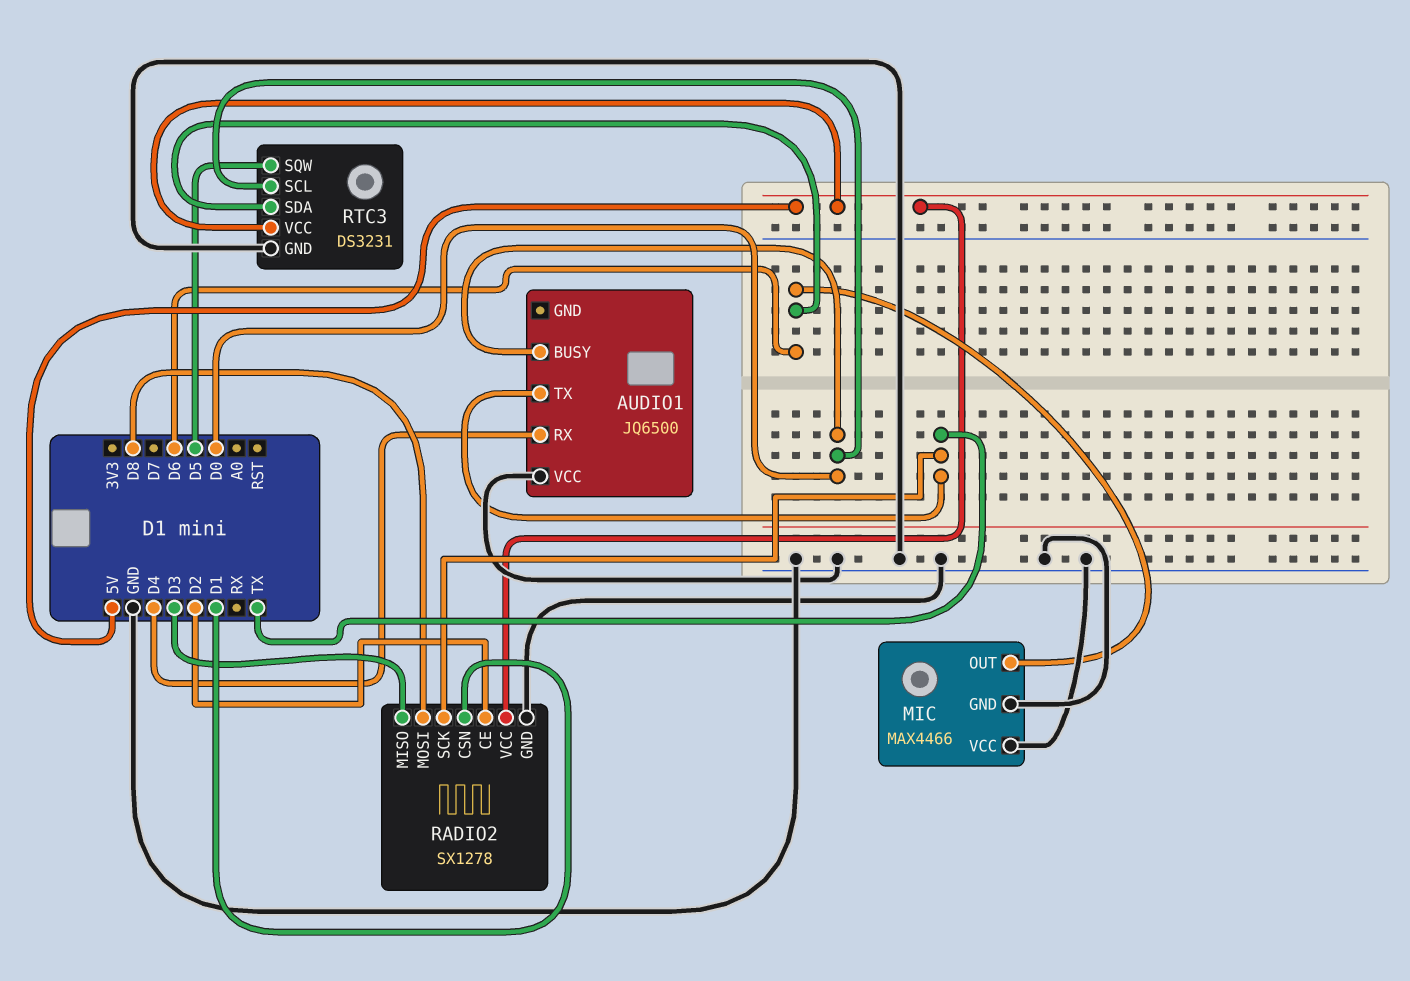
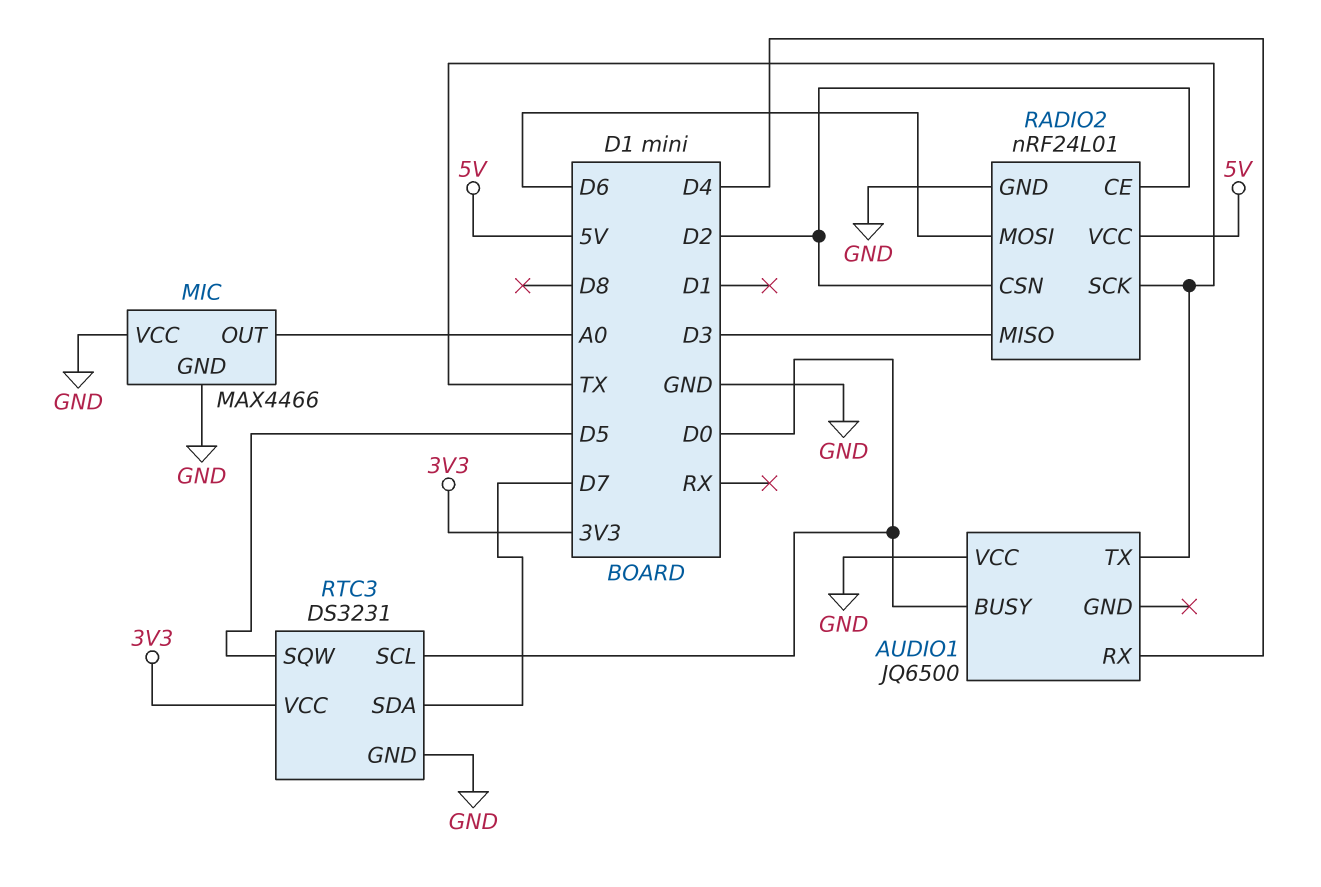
MIC pin OUT: D6 -> A0
RADIO2: SX1278 -> nRF24L01
RADIO2 pin CSN: D1 -> D2
RADIO2 pin MOSI: D8 -> D6
RTC3 pin SDA: D6 -> D7
RTC3 pin VCC: 5V -> 3V3

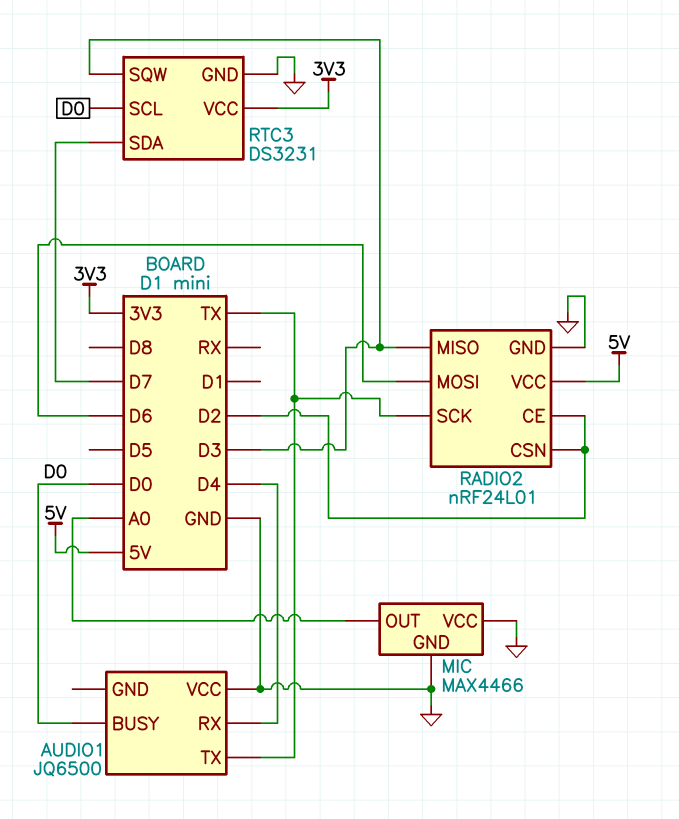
RTC3 pin SQW: D5 -> D3

